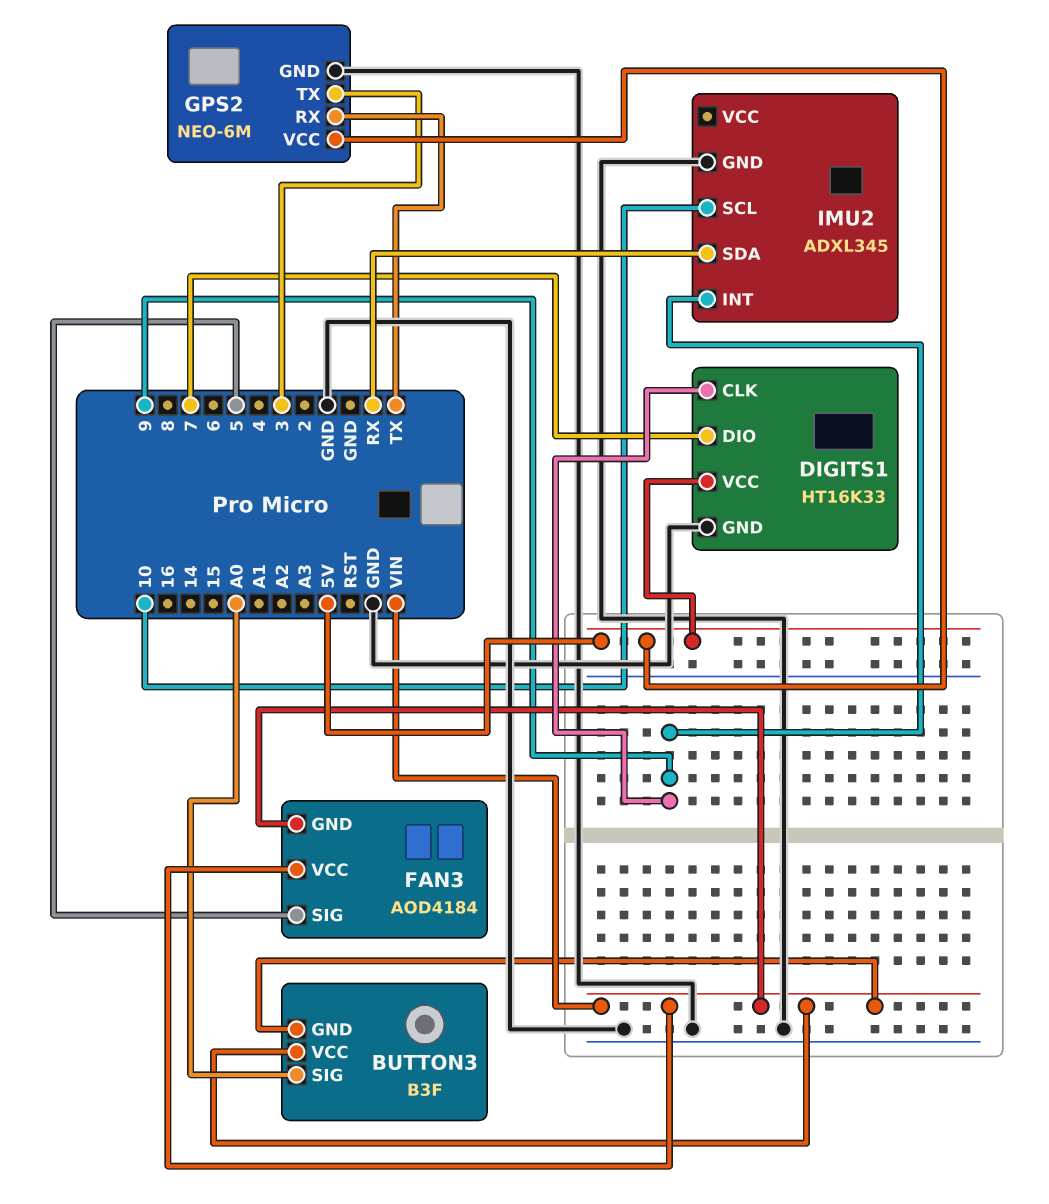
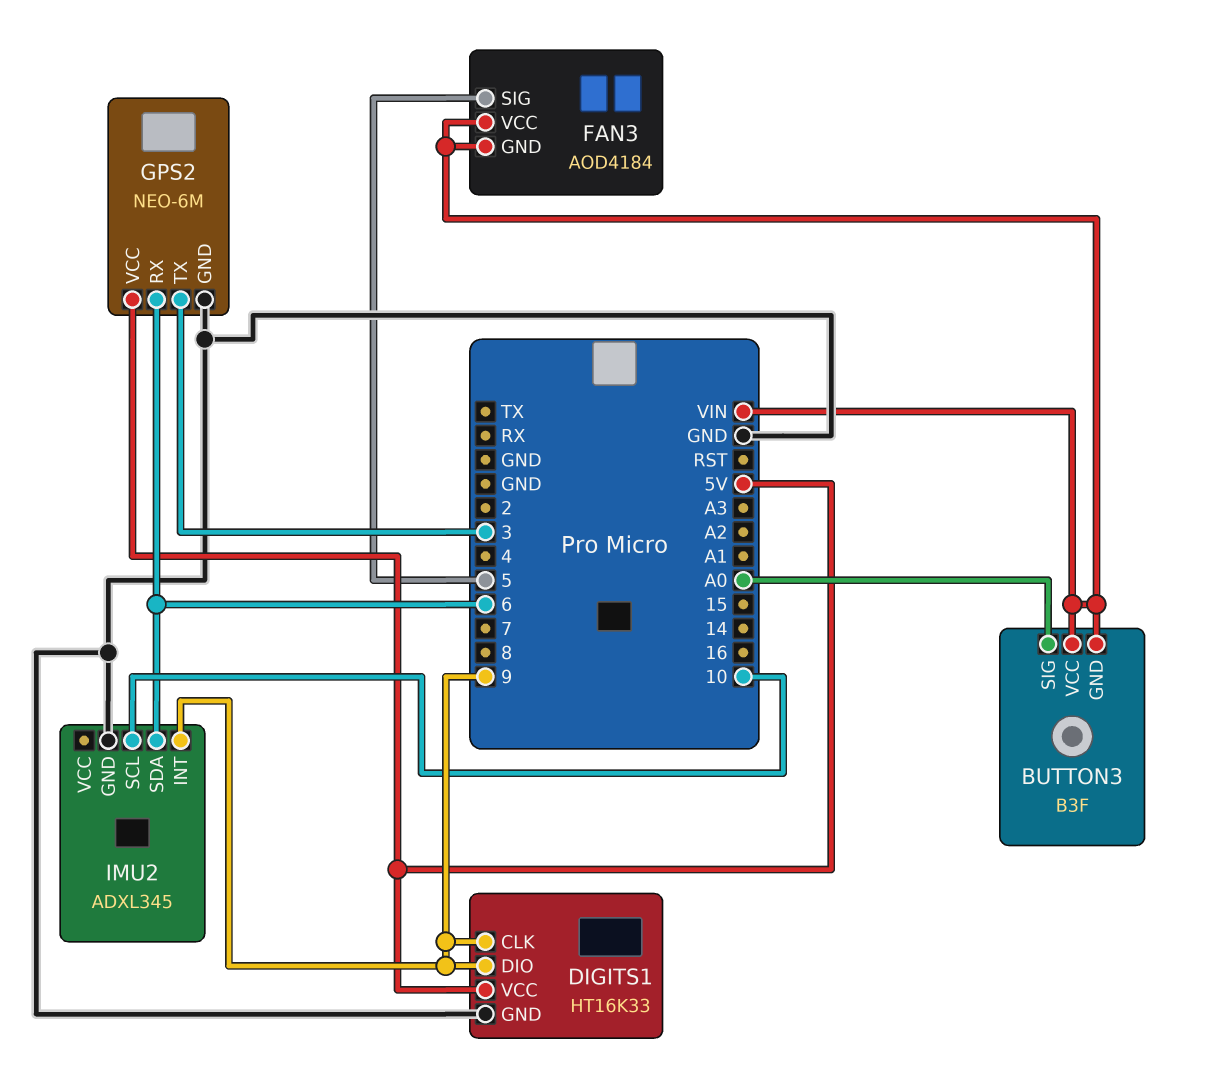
DIGITS1 pin DIO: 7 -> 9
GPS2 pin RX: TX -> 6
IMU2 pin SDA: RX -> 6

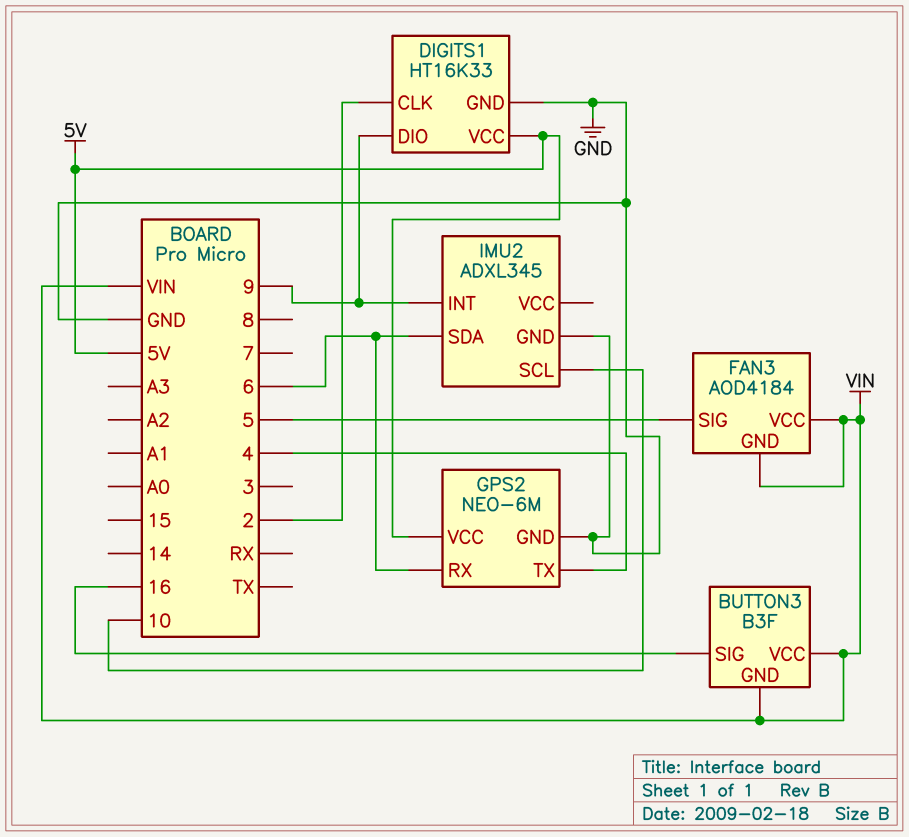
BUTTON3 pin SIG: A0 -> 16
DIGITS1 pin CLK: 9 -> 2
GPS2 pin TX: 3 -> 4

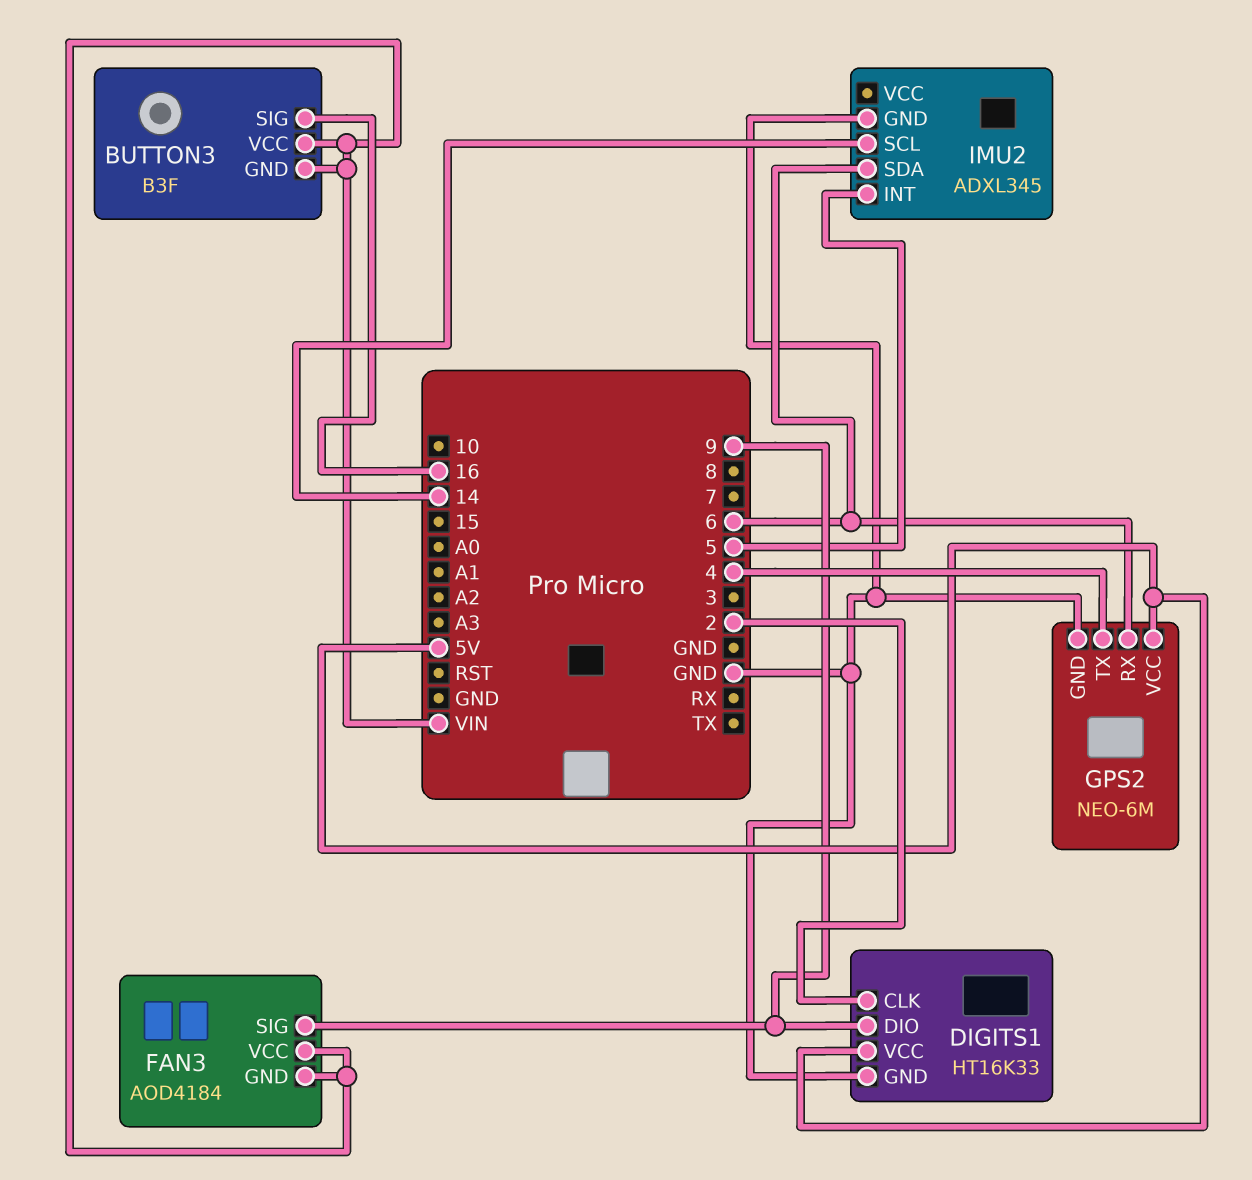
FAN3 pin SIG: 5 -> 9
IMU2 pin INT: 9 -> 5
IMU2 pin SCL: 10 -> 14

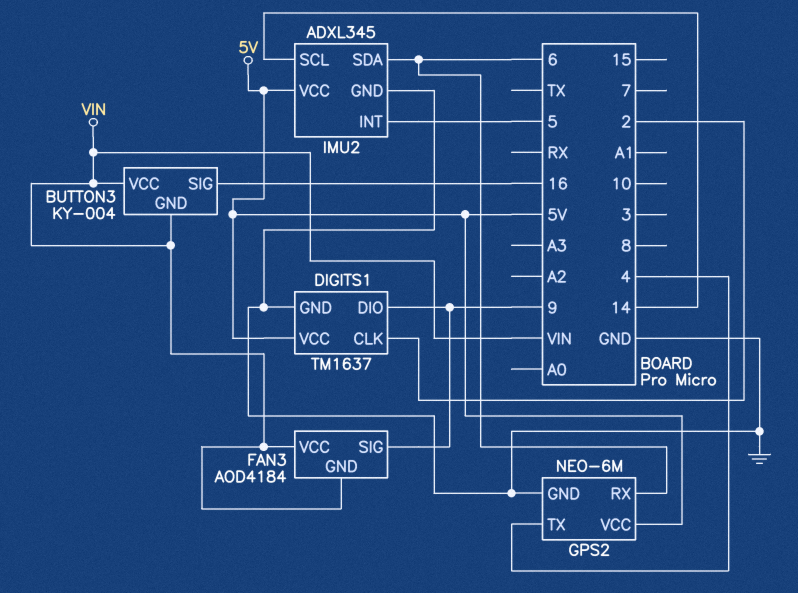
BUTTON3: B3F -> KY-004
DIGITS1: HT16K33 -> TM1637
IMU2 pin VCC: none -> 5V

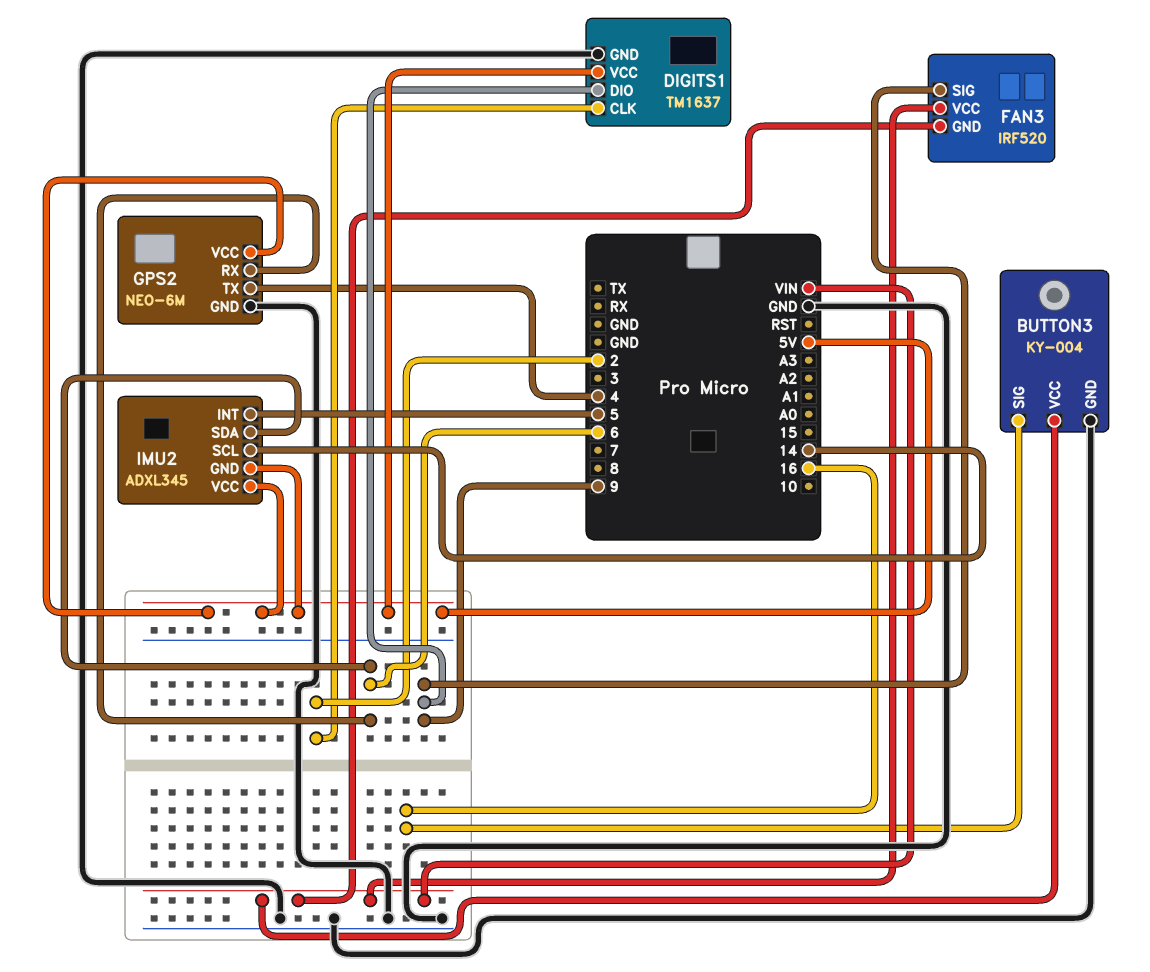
BUTTON3 pin GND: VIN -> GND
FAN3: AOD4184 -> IRF520
IMU2 pin GND: GND -> 5V

